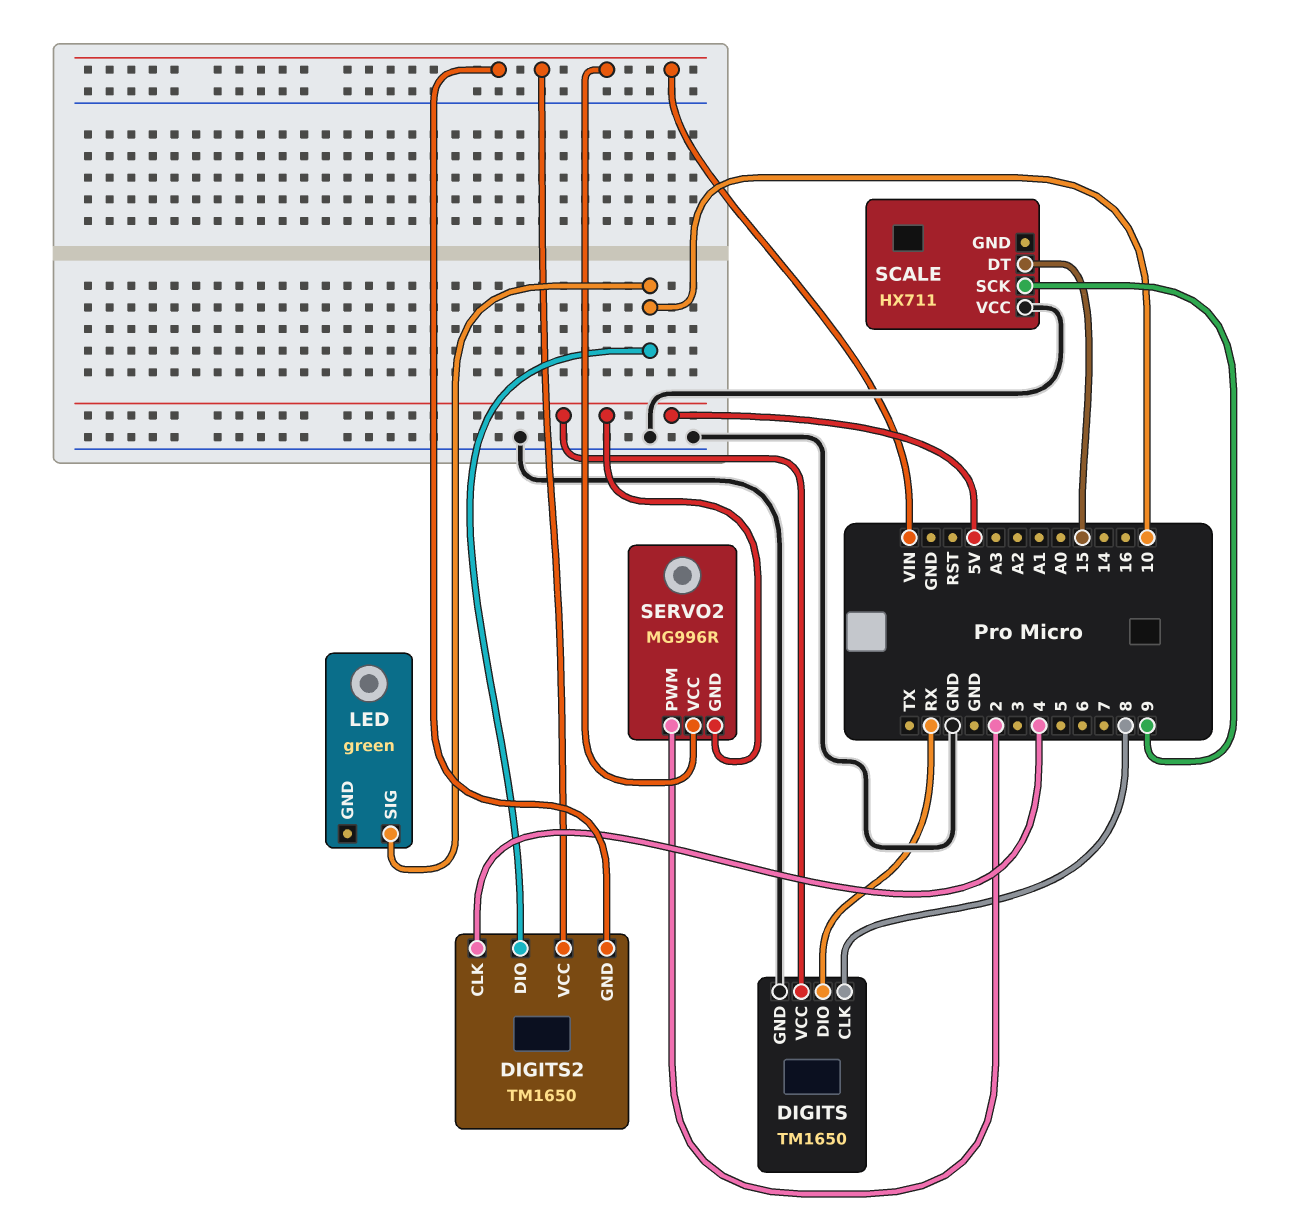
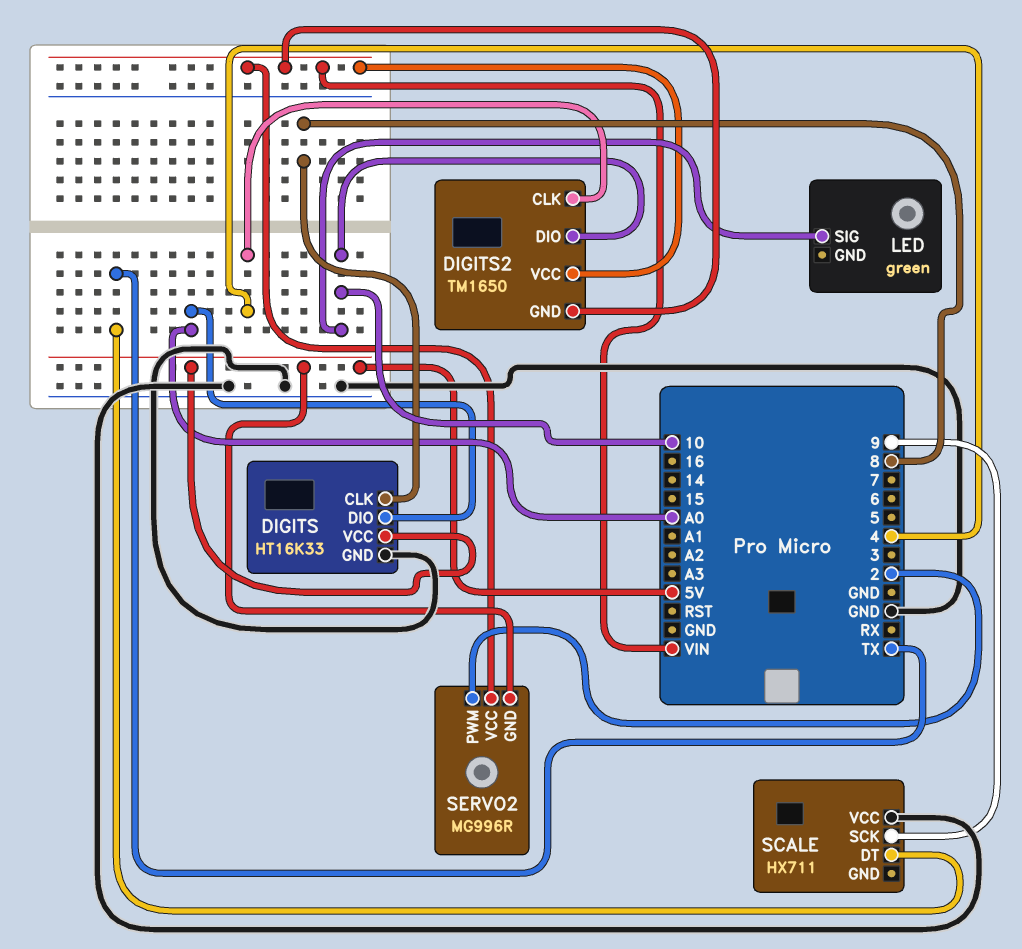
DIGITS: TM1650 -> HT16K33
DIGITS pin DIO: RX -> A0
SCALE pin DT: 15 -> TX

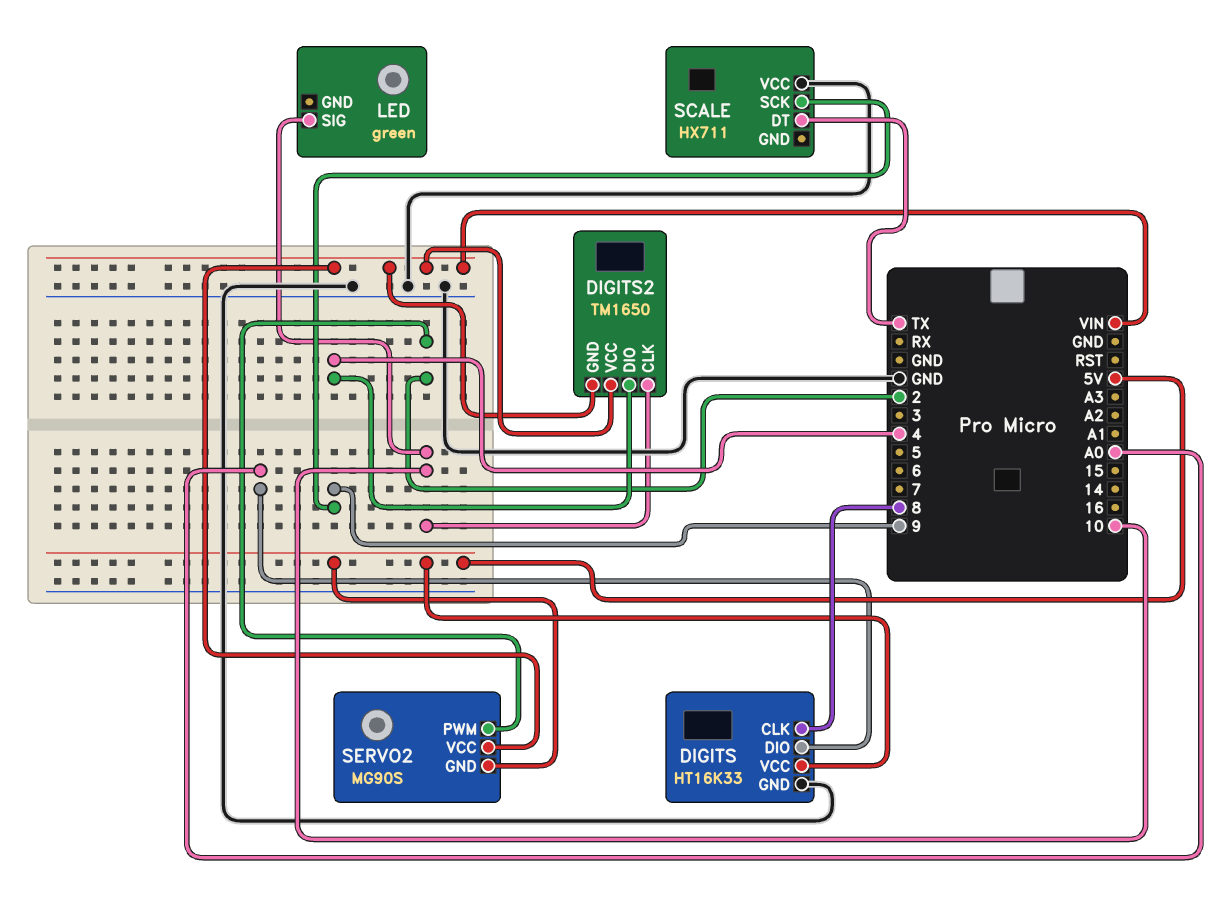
DIGITS2 pin CLK: 4 -> 10
DIGITS2 pin DIO: 10 -> 4
SERVO2: MG996R -> MG90S

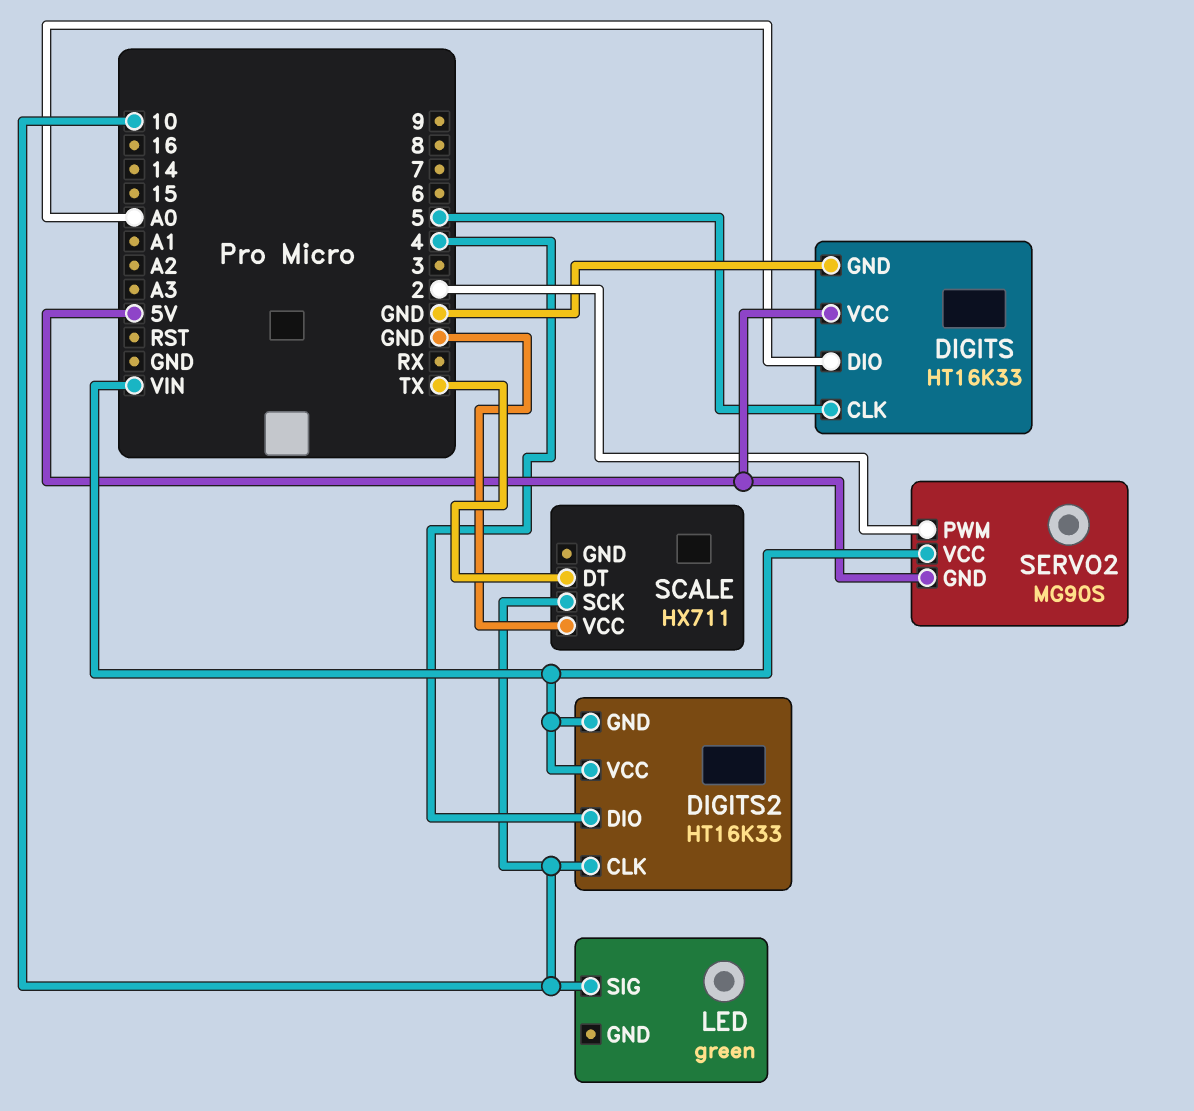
DIGITS pin CLK: 8 -> 5
DIGITS2: TM1650 -> HT16K33
SCALE pin SCK: 9 -> 10

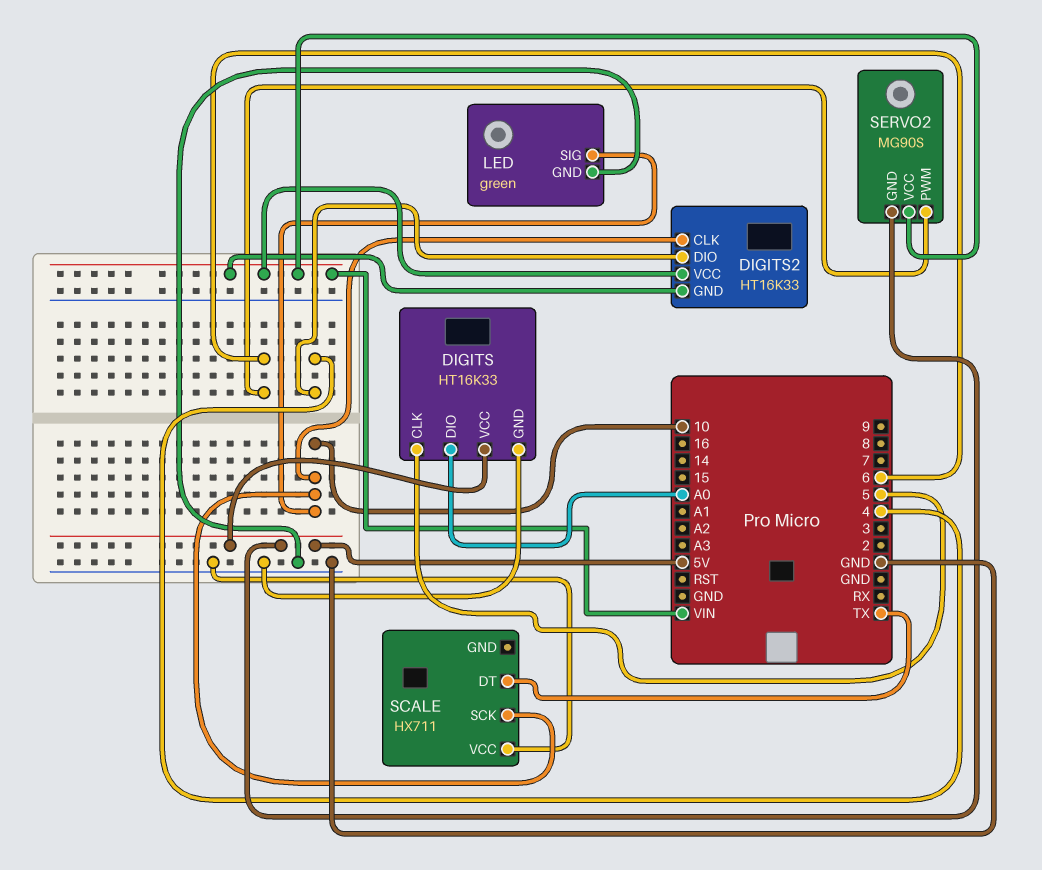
LED pin GND: none -> GND
SERVO2 pin PWM: 2 -> 6

